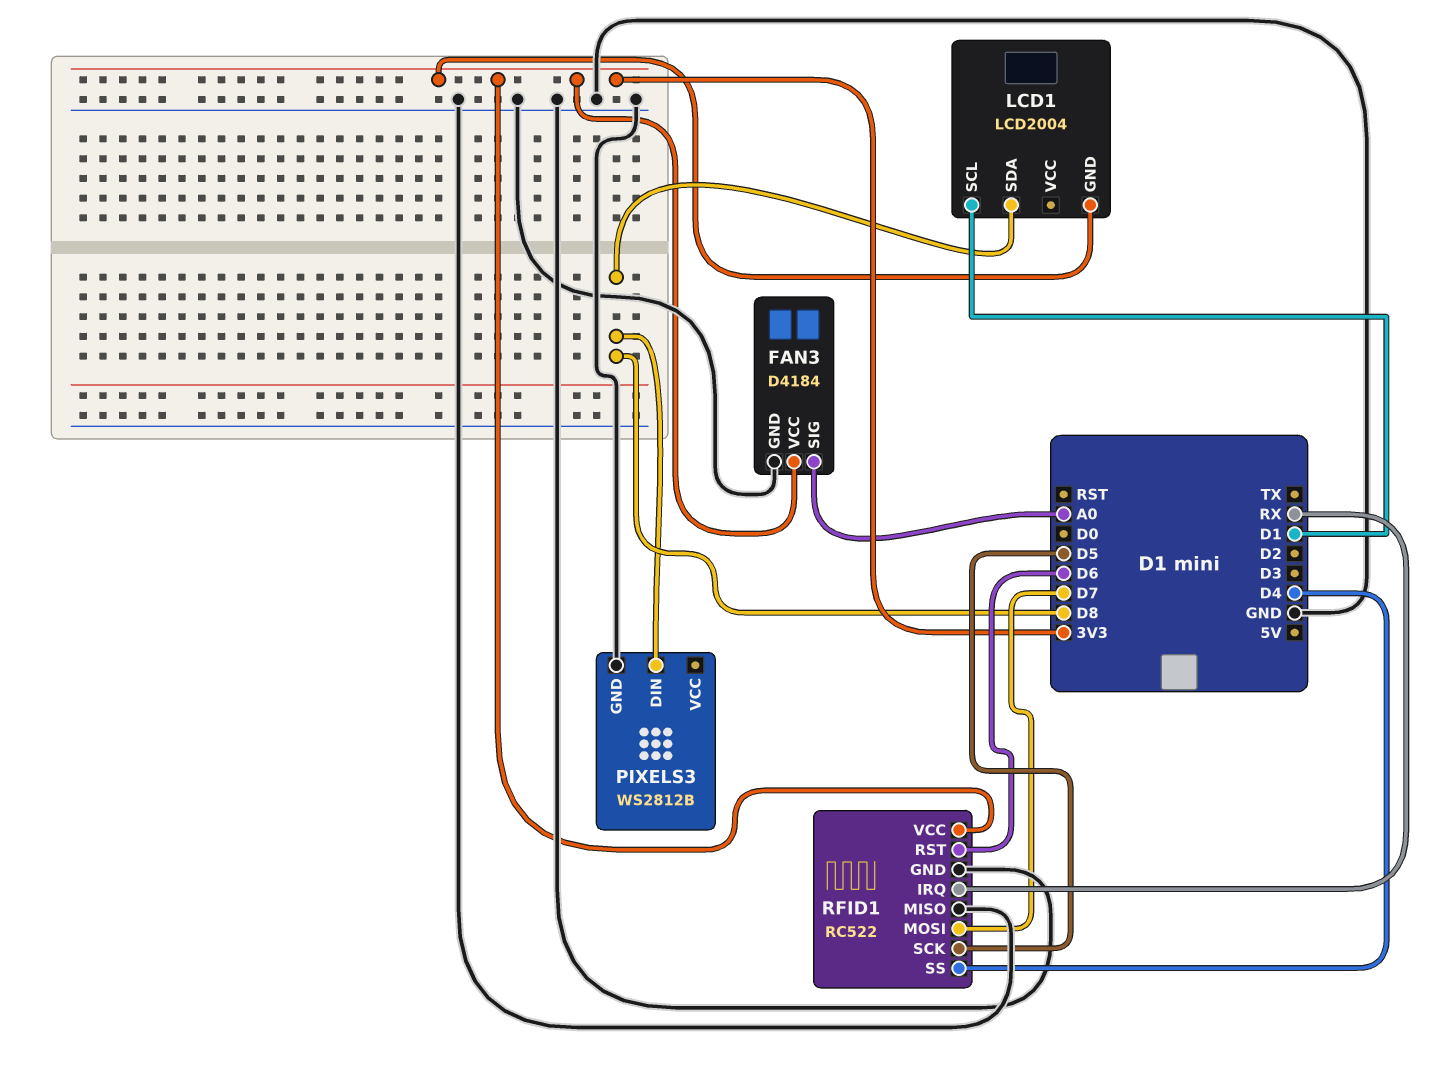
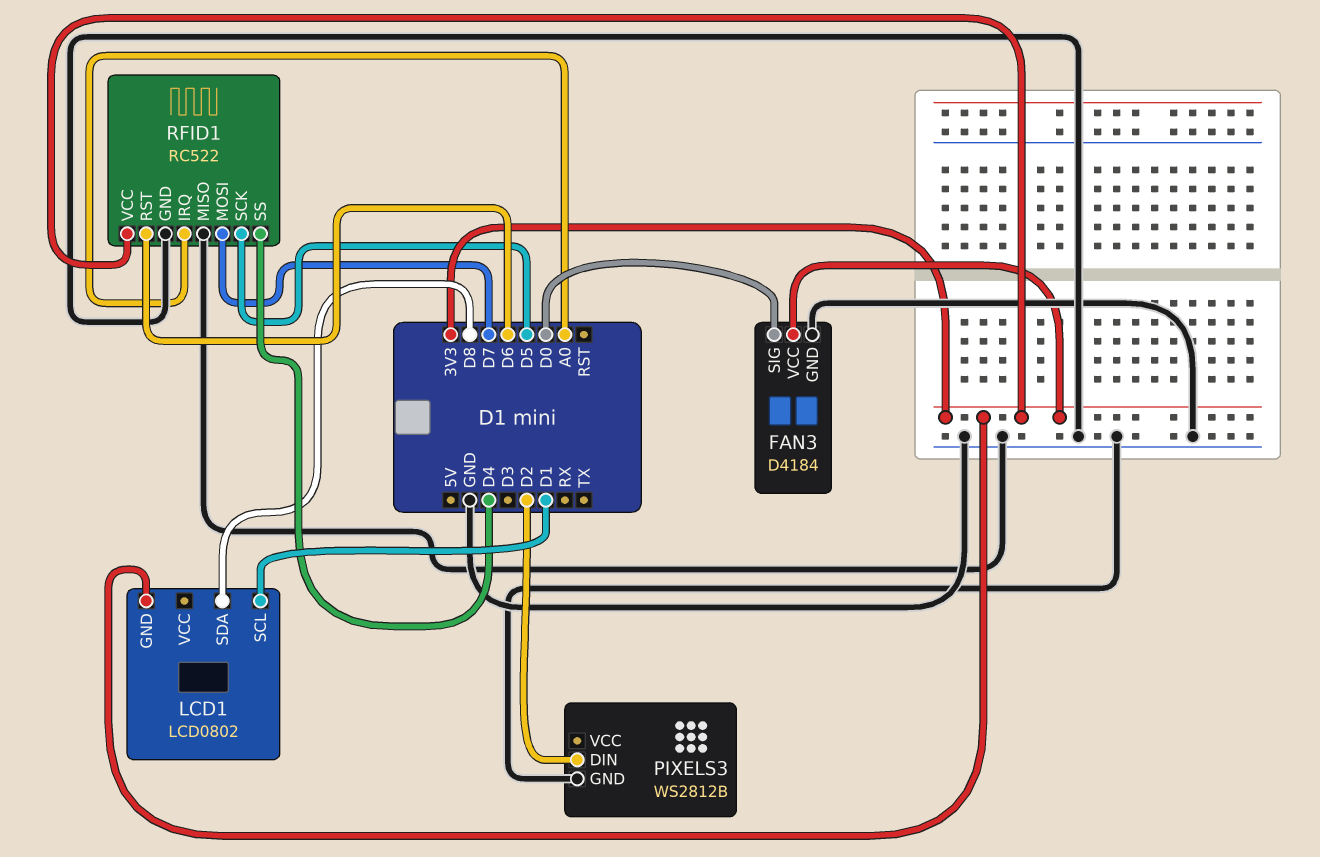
FAN3 pin SIG: A0 -> D0
LCD1: LCD2004 -> LCD0802
PIXELS3 pin DIN: D8 -> D2
RFID1 pin IRQ: RX -> A0

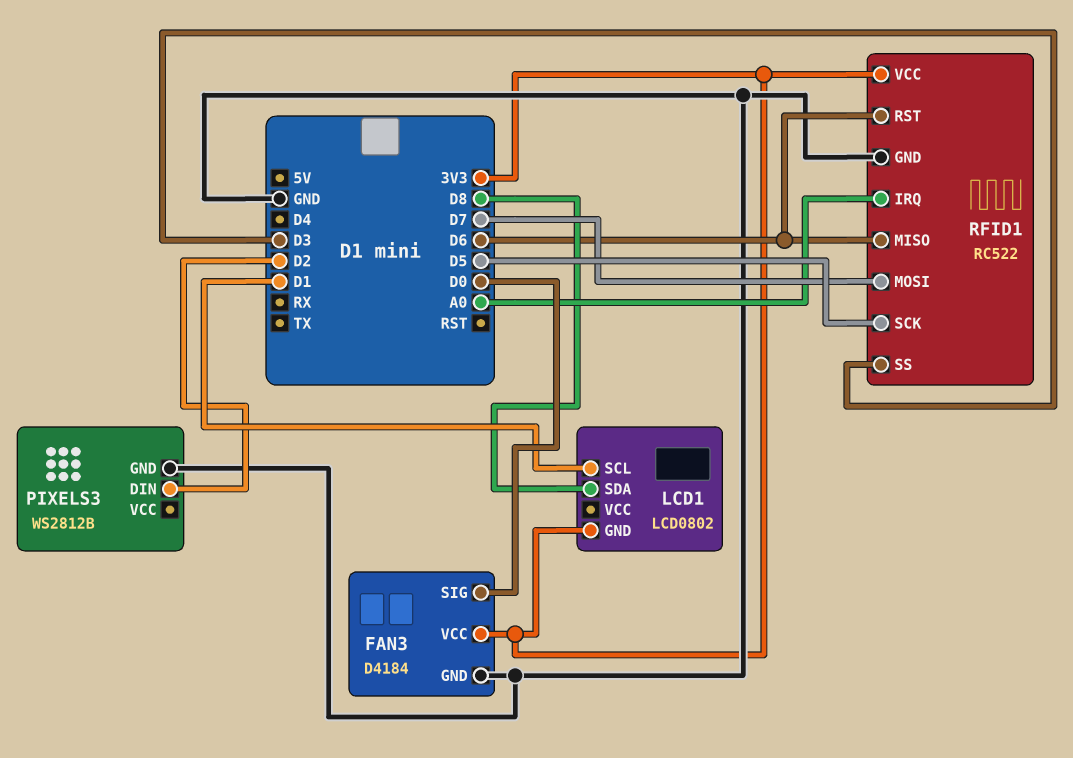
RFID1 pin MISO: GND -> D6
RFID1 pin SS: D4 -> D3

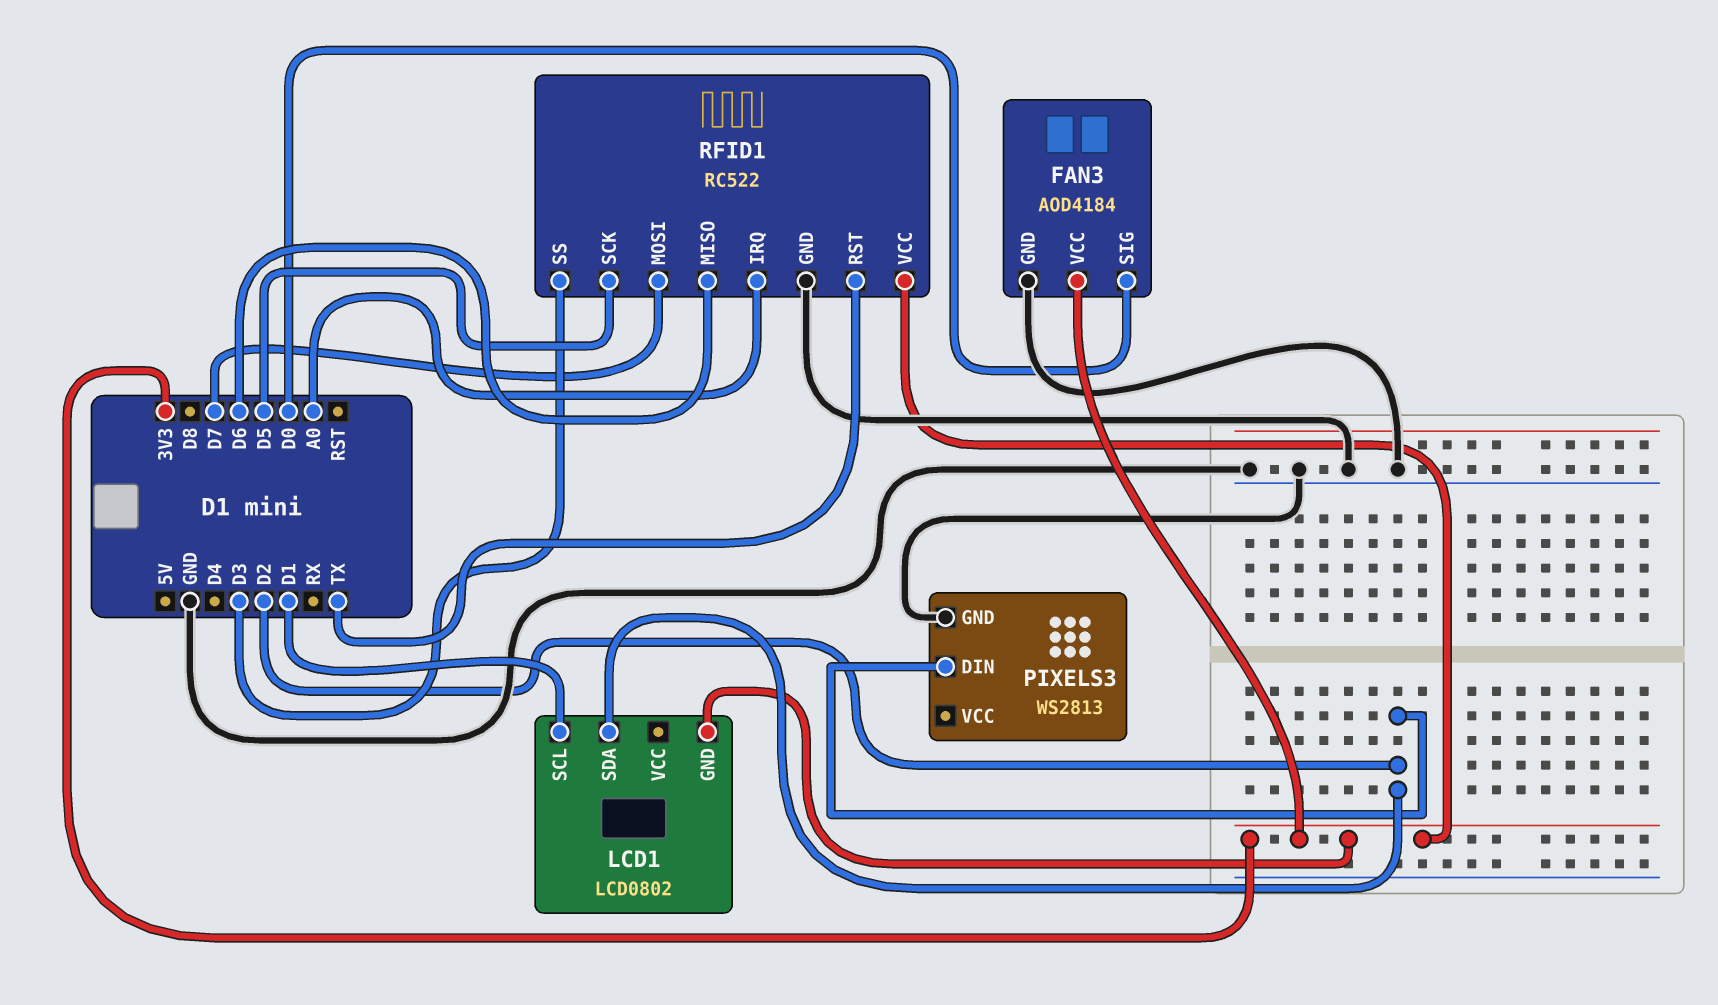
FAN3: D4184 -> AOD4184
LCD1 pin SDA: D8 -> D2
PIXELS3: WS2812B -> WS2813
RFID1 pin RST: D6 -> TX

